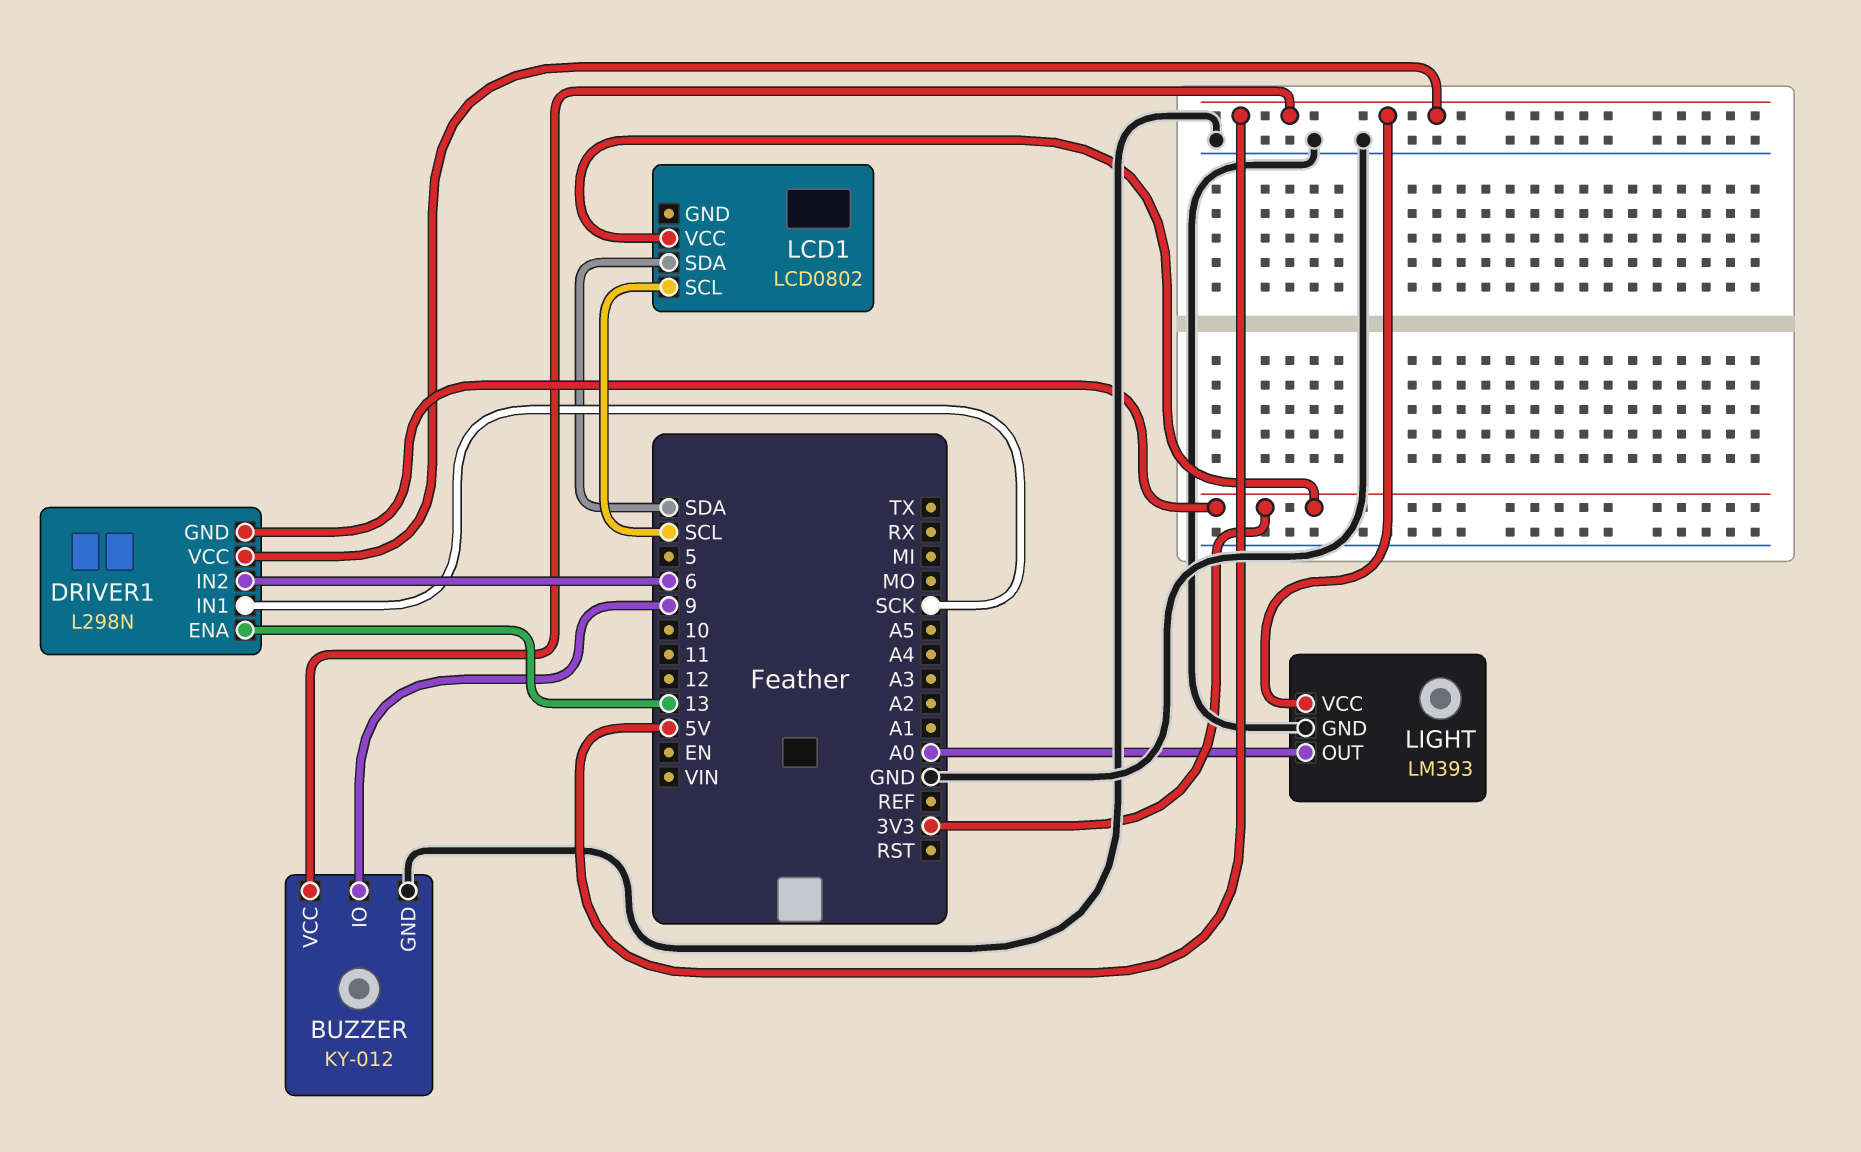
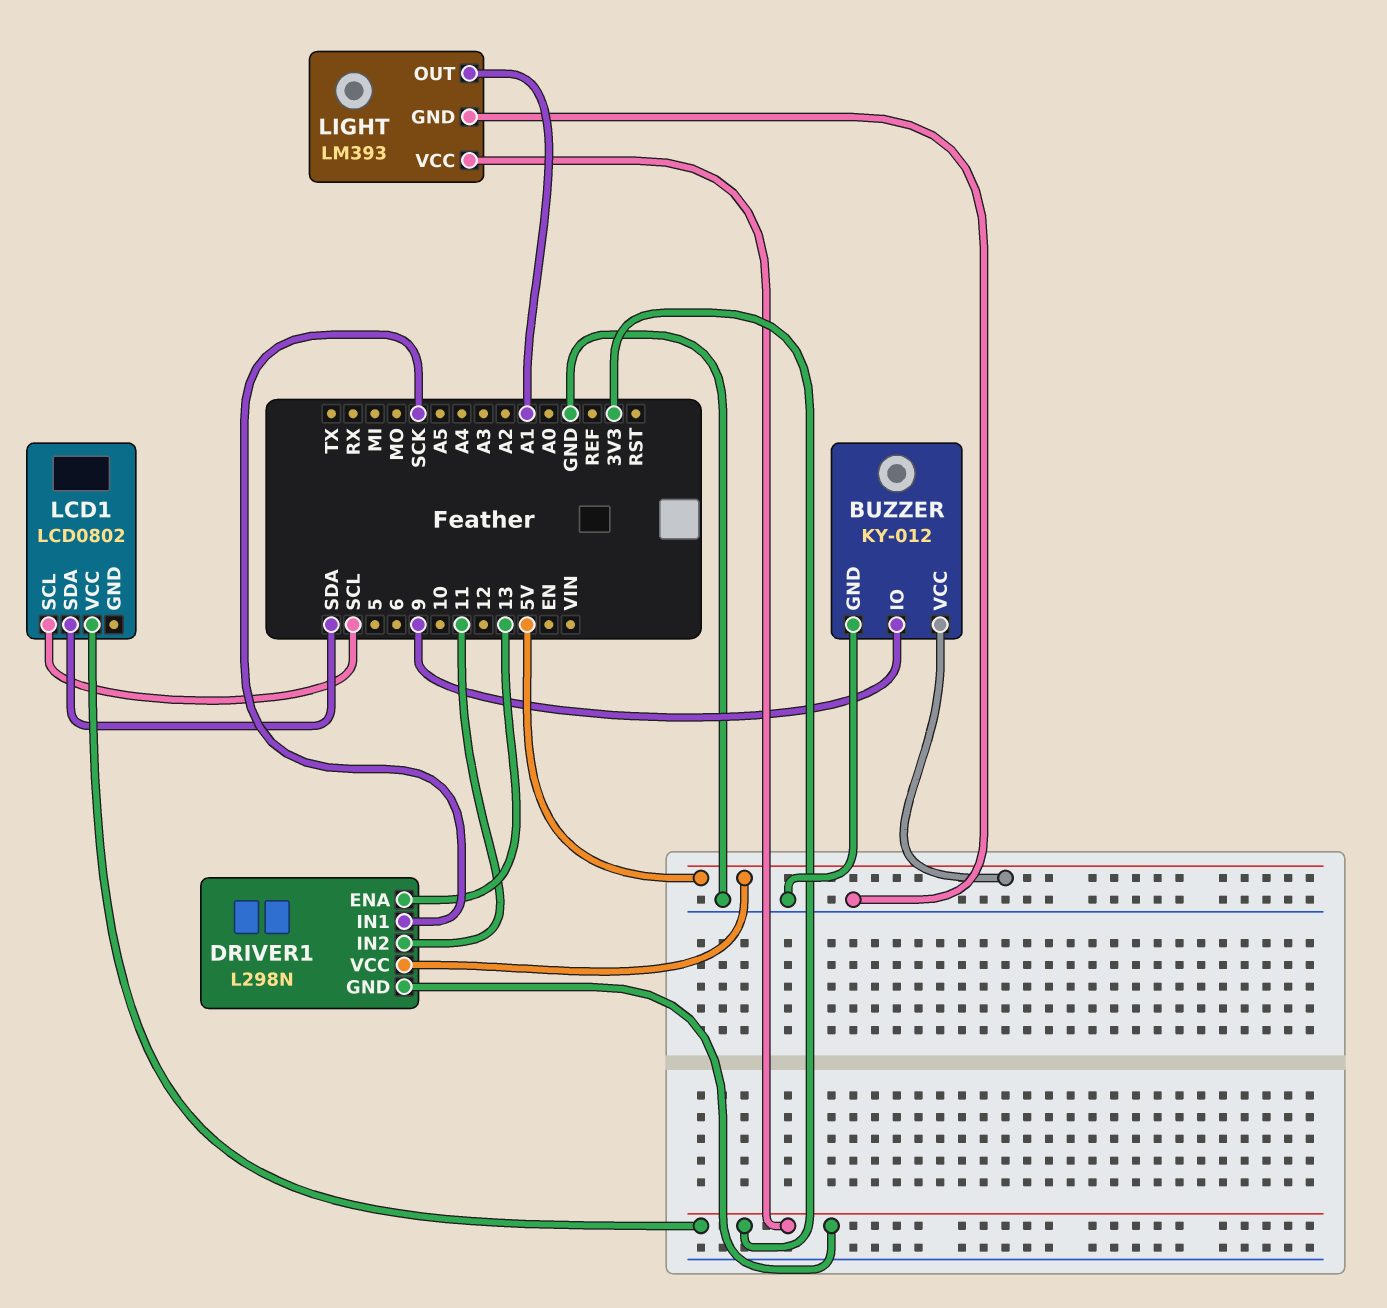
DRIVER1 pin IN2: 6 -> 11
LIGHT pin OUT: A0 -> A1
LIGHT pin VCC: 5V -> 3V3

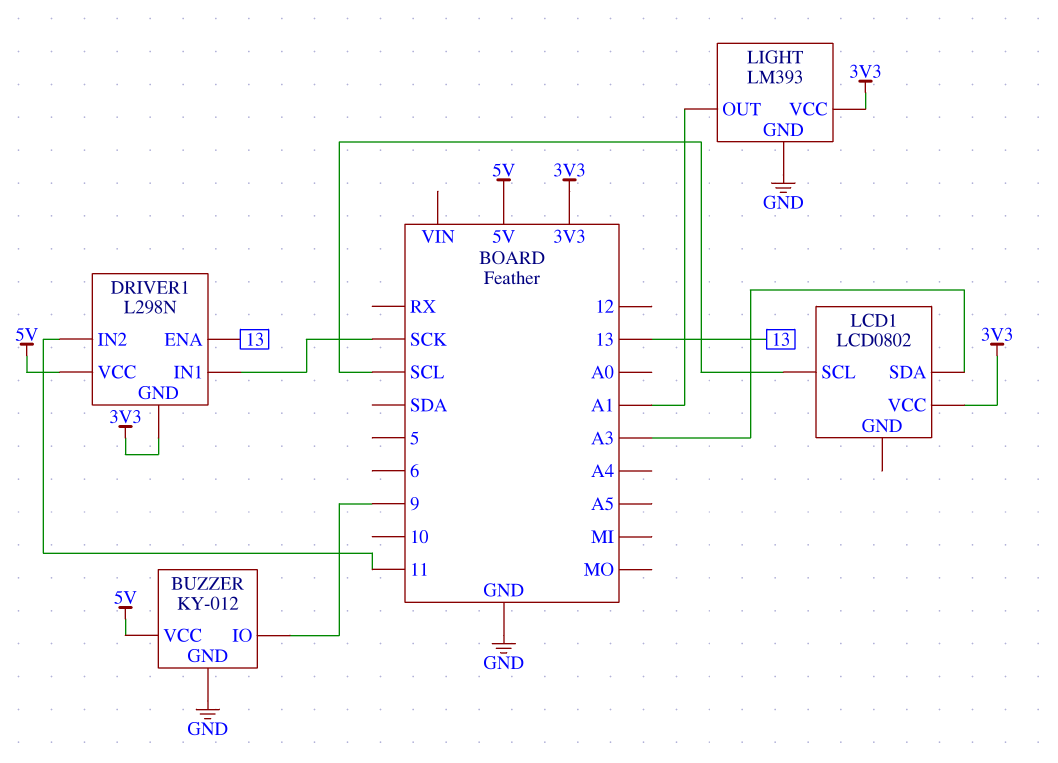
LCD1 pin SDA: SDA -> A3

